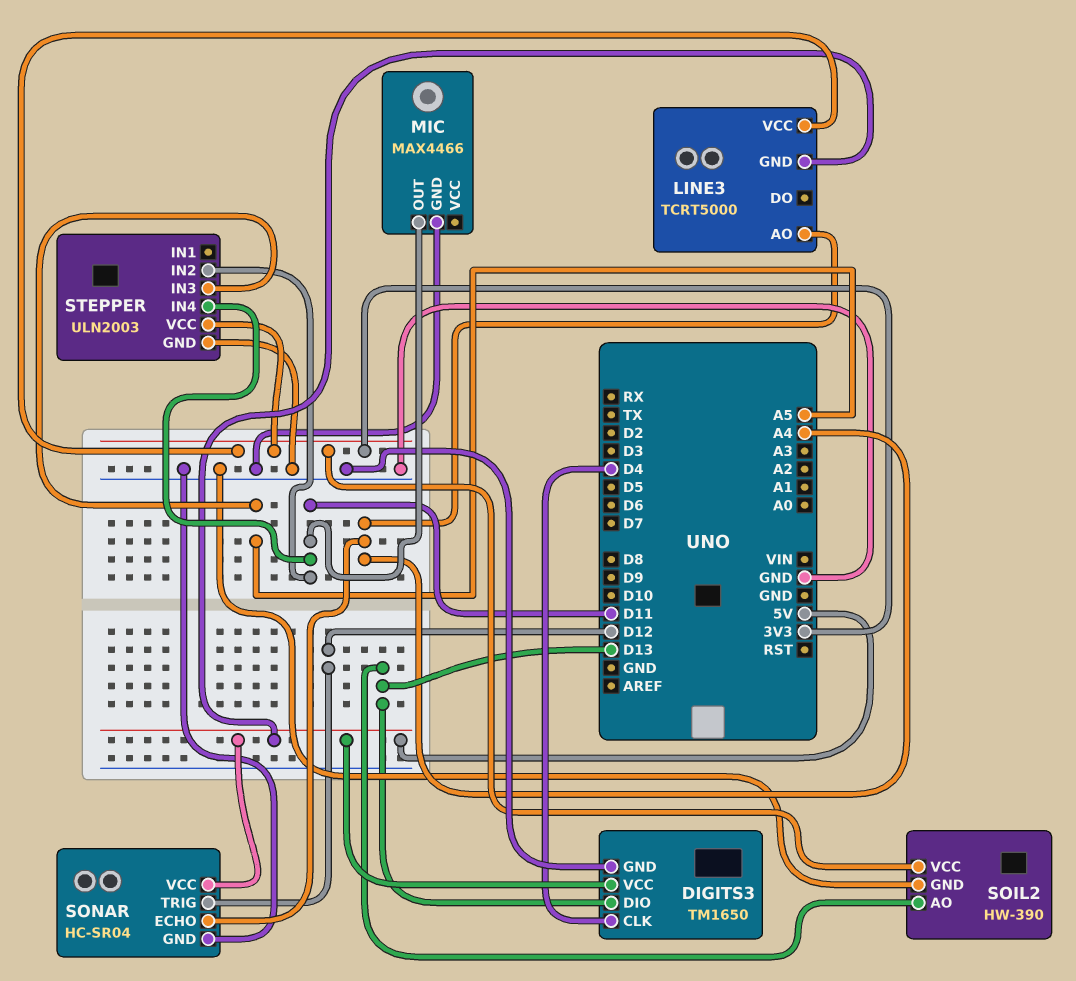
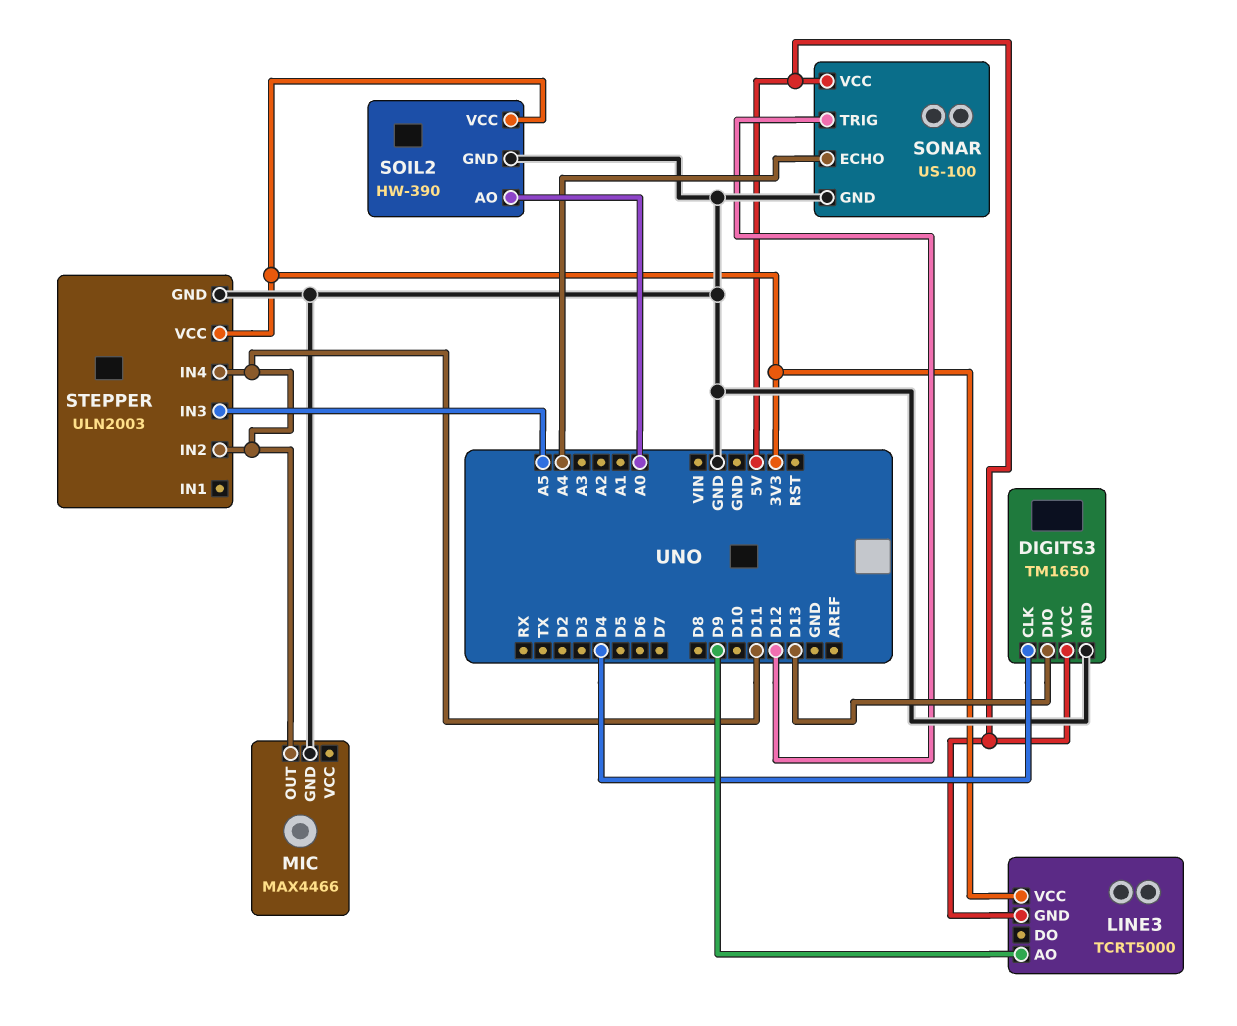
LINE3 pin AO: A4 -> D9
SOIL2 pin AO: D13 -> A0
SONAR: HC-SR04 -> US-100

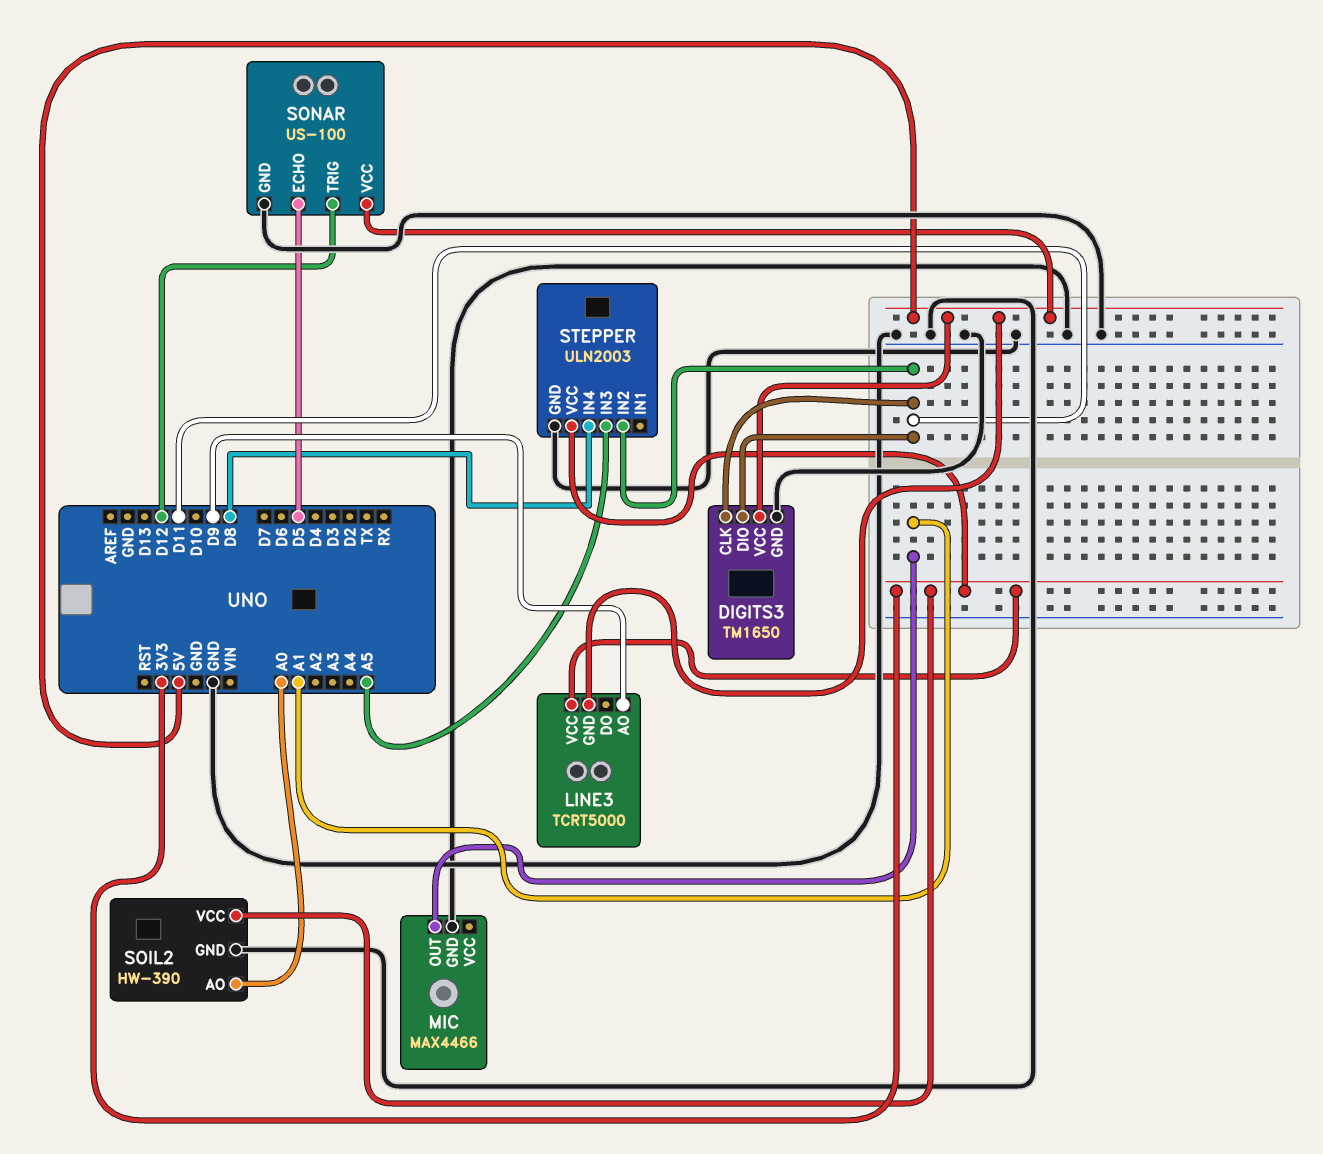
DIGITS3 pin CLK: D4 -> D11
DIGITS3 pin DIO: D13 -> D11
MIC pin OUT: D11 -> A1
SONAR pin ECHO: A4 -> D5
STEPPER pin IN4: D11 -> D8

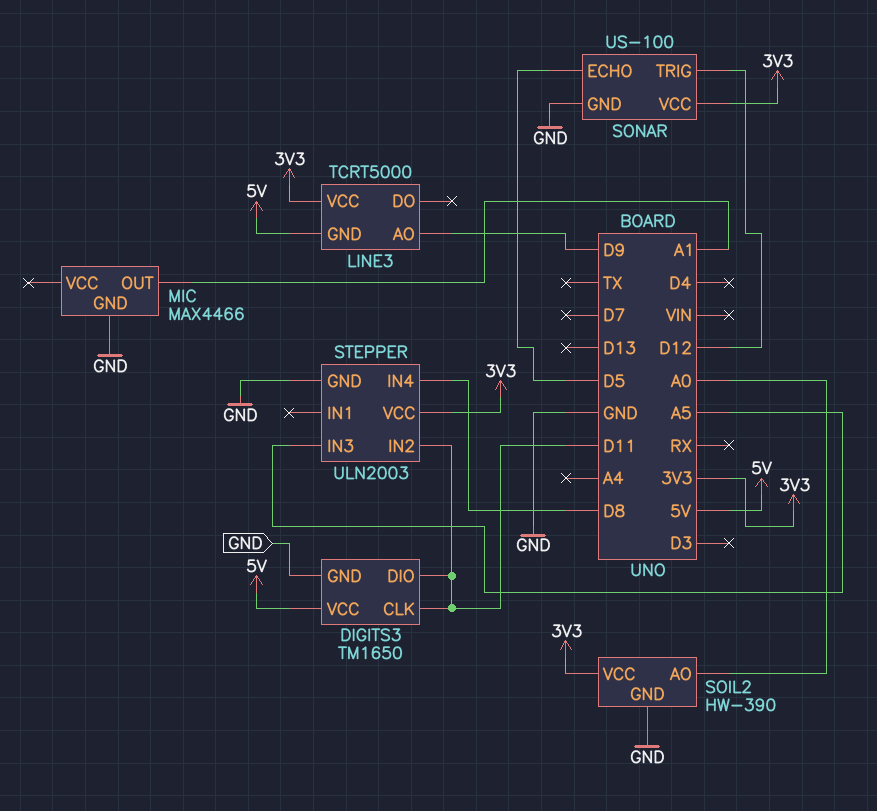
SONAR pin VCC: 5V -> 3V3

